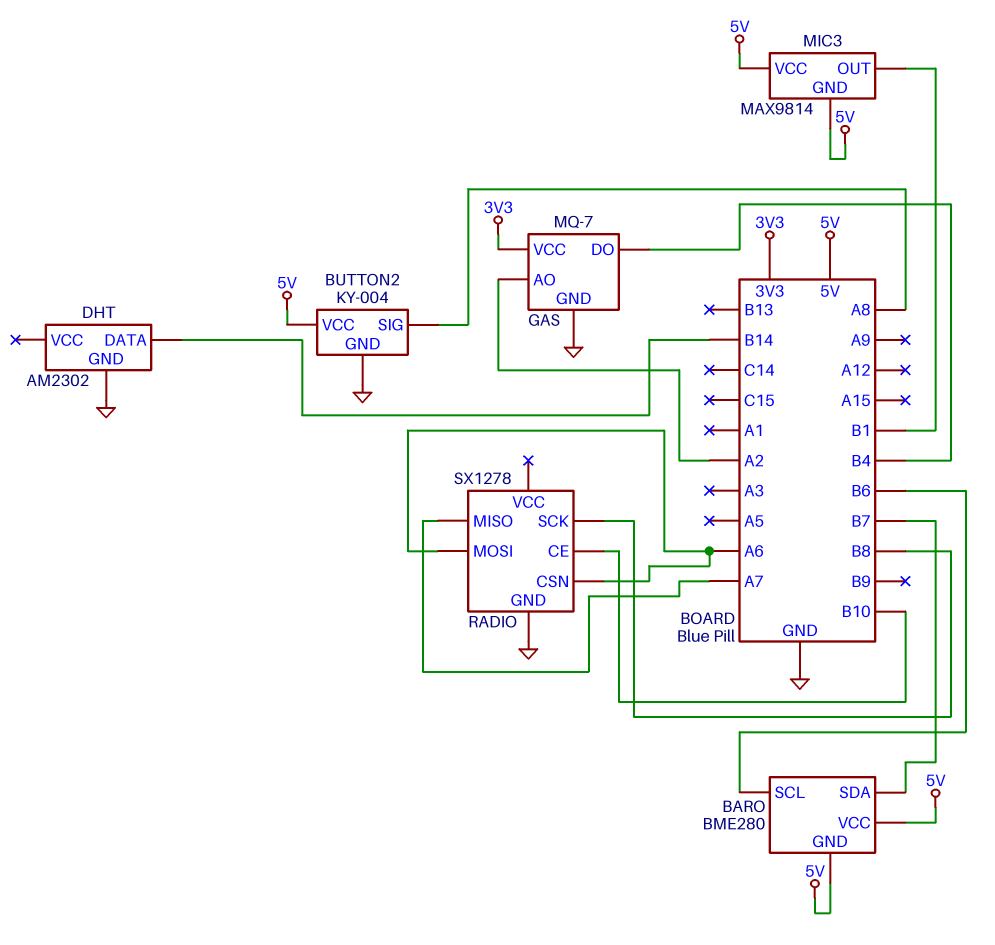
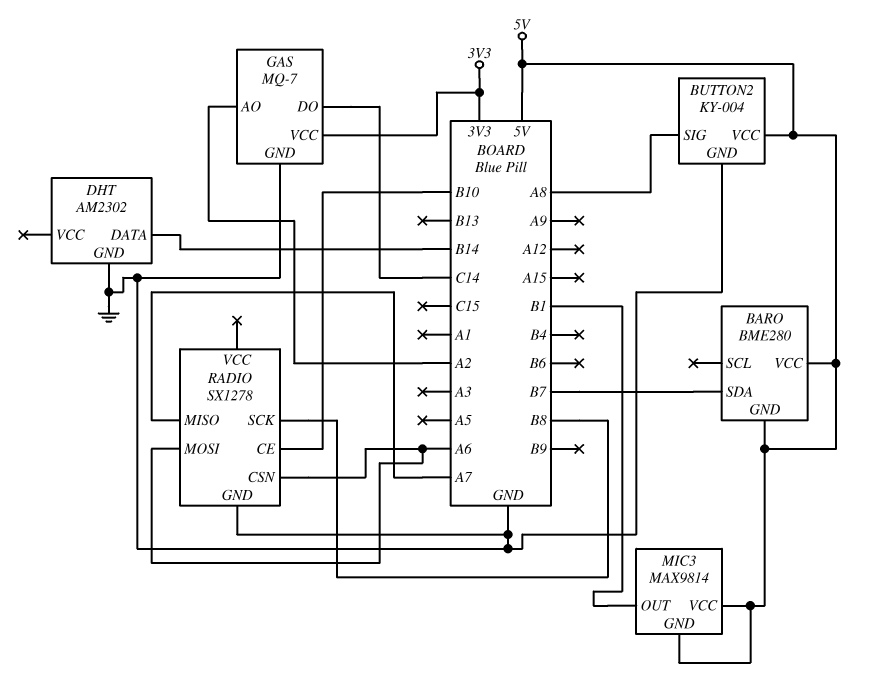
BARO pin SCL: B6 -> none
GAS pin DO: B4 -> C14

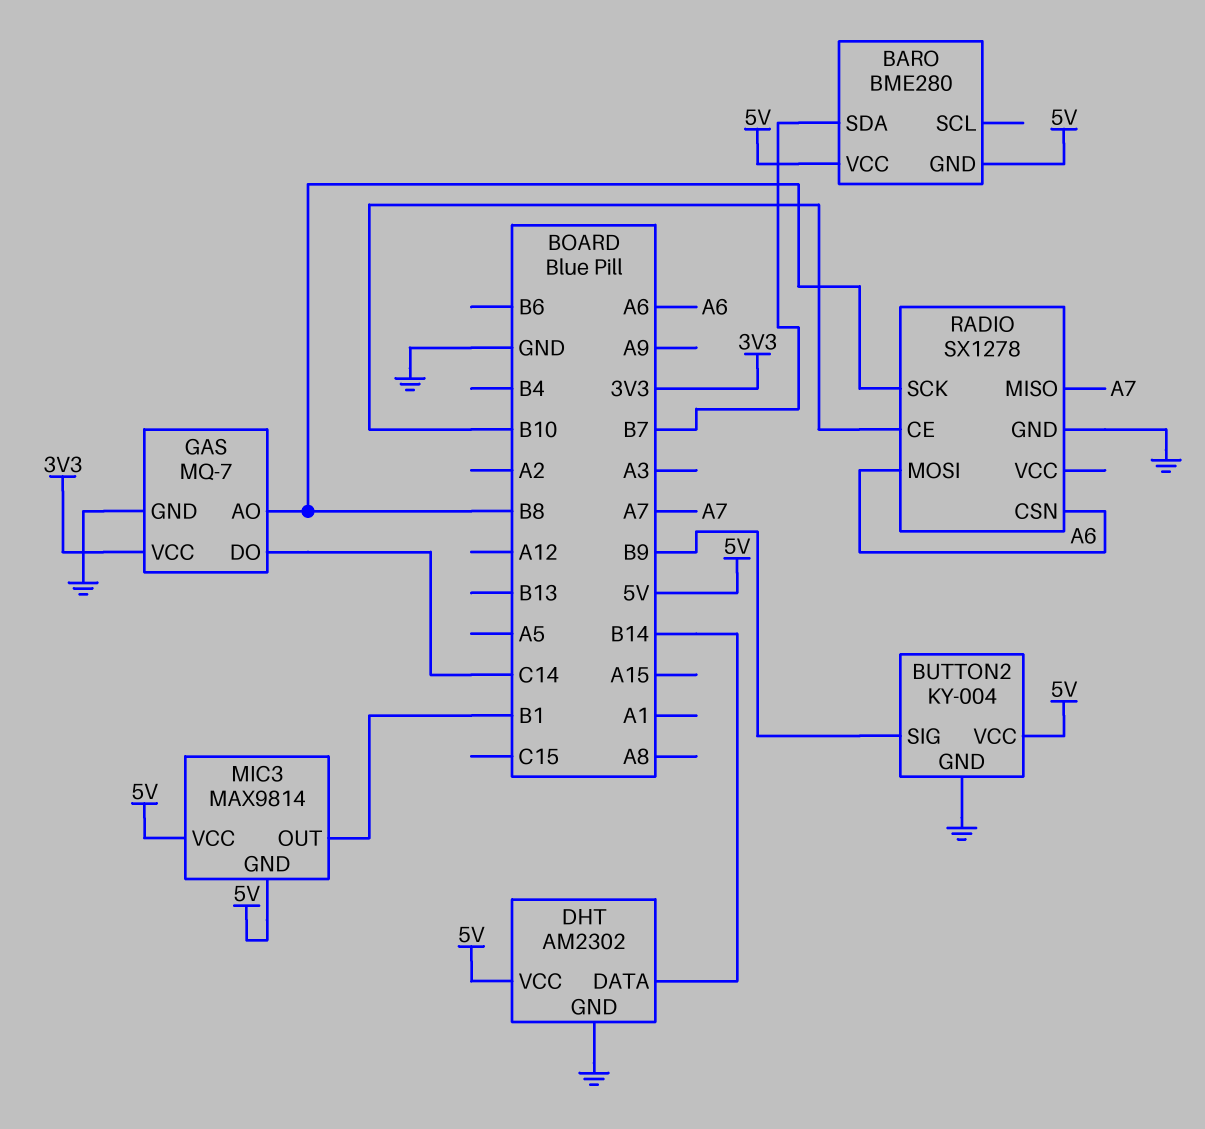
BUTTON2 pin SIG: A8 -> B9
DHT pin VCC: none -> 5V
GAS pin AO: A2 -> B8

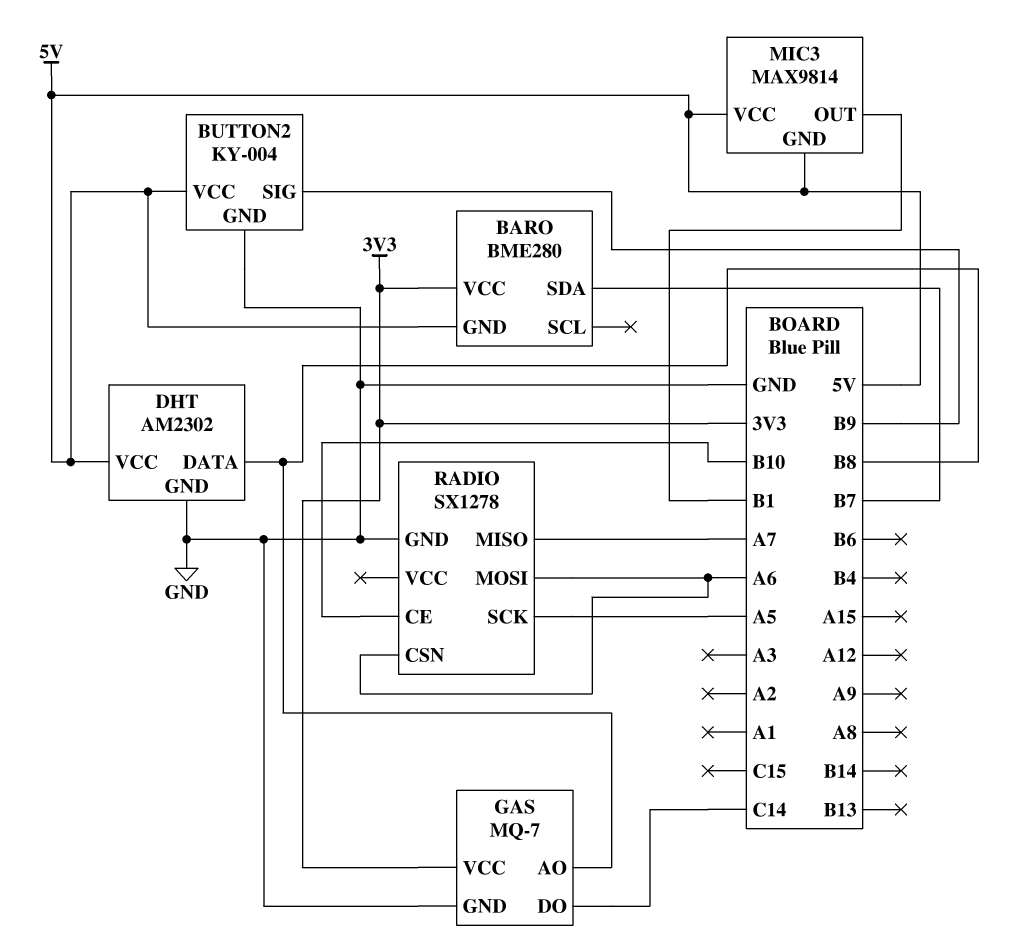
BARO pin VCC: 5V -> 3V3
DHT pin DATA: B14 -> B8
RADIO pin SCK: B8 -> A5

